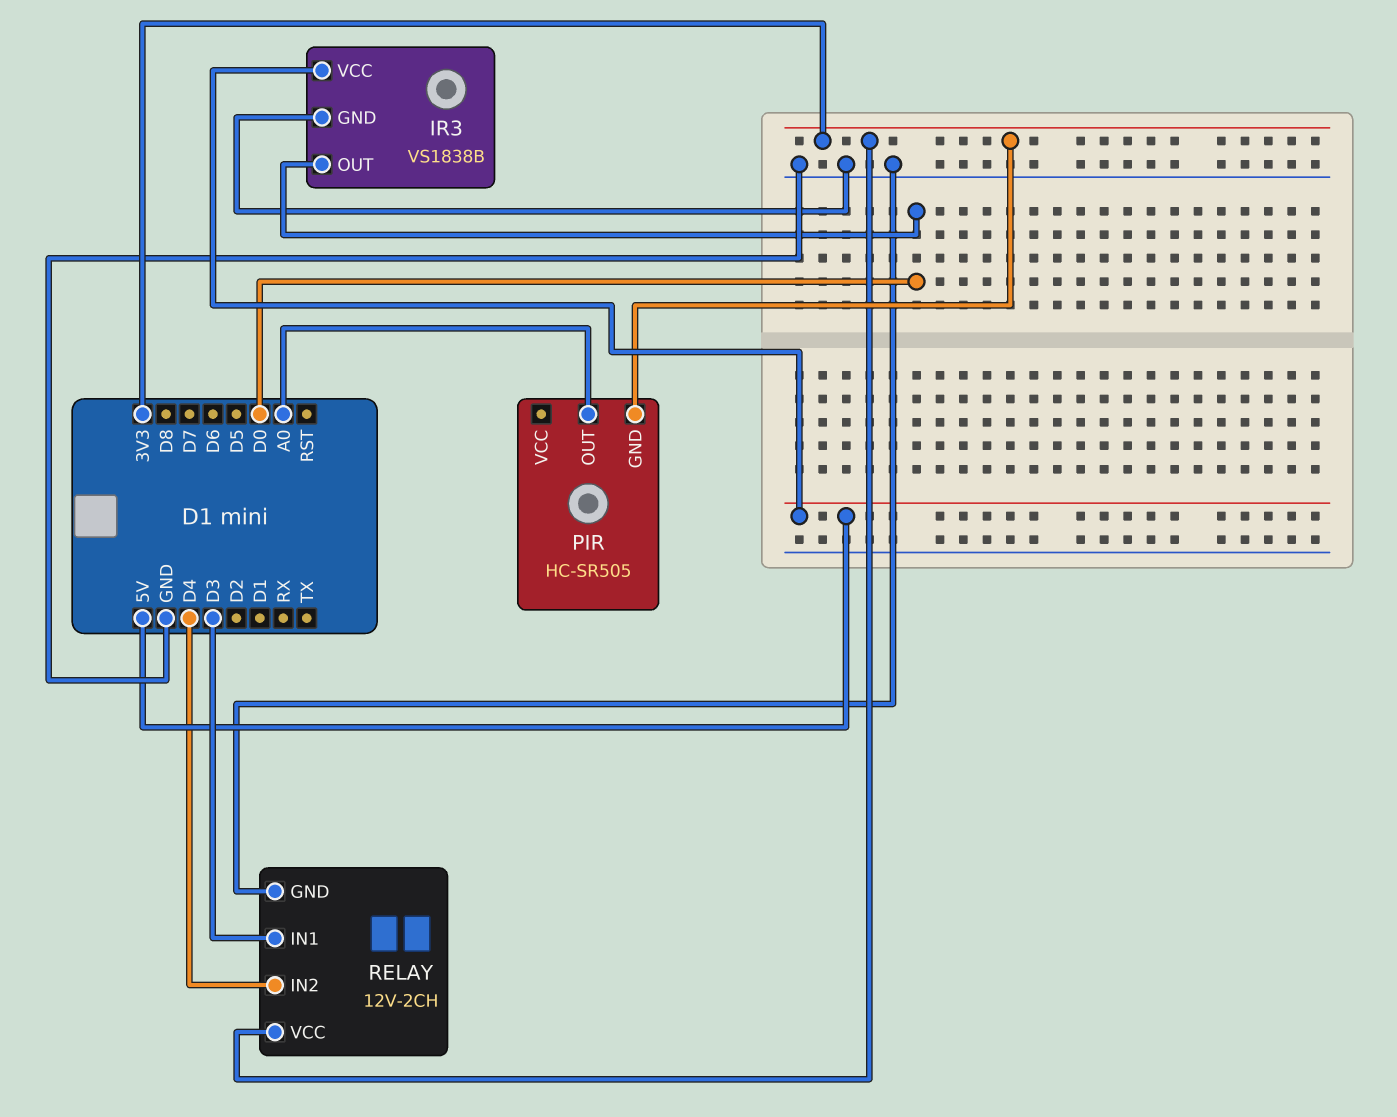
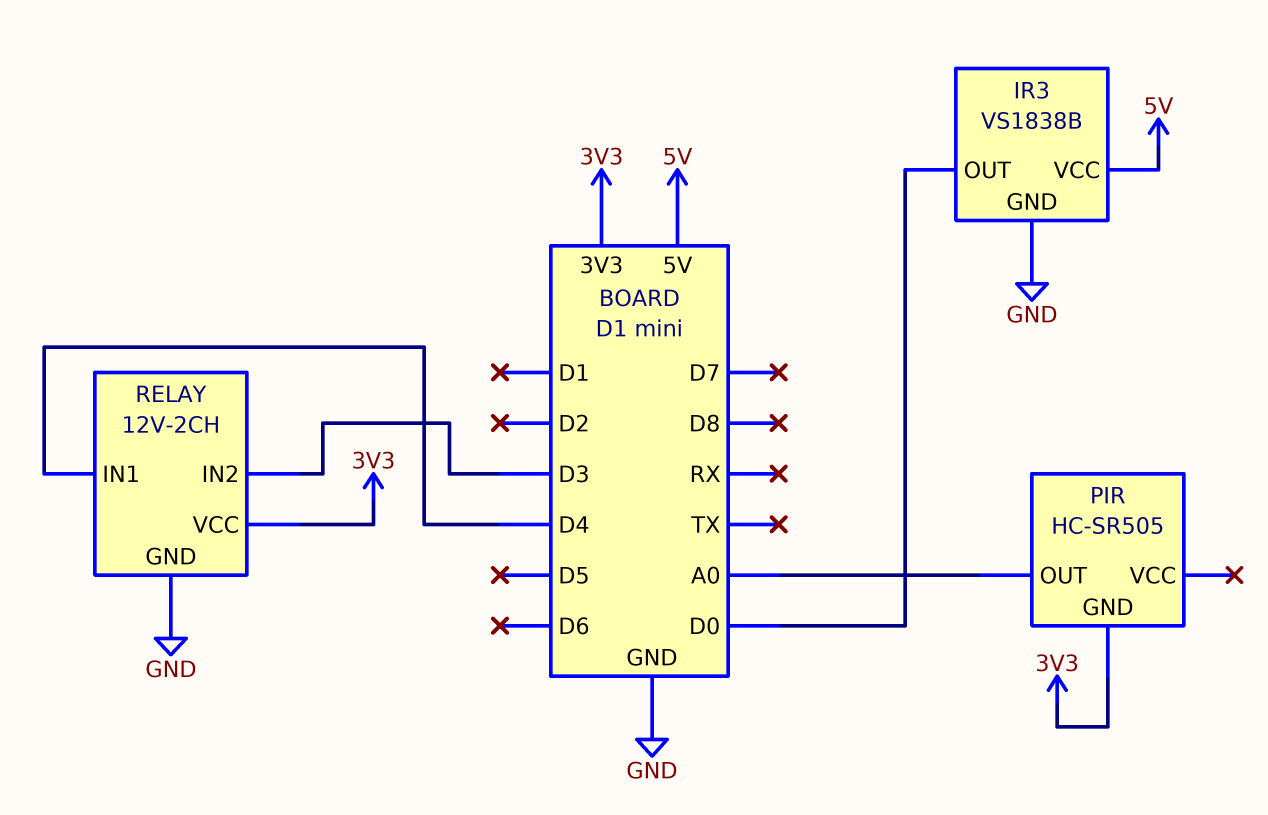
RELAY pin IN1: D3 -> D4
RELAY pin IN2: D4 -> D3

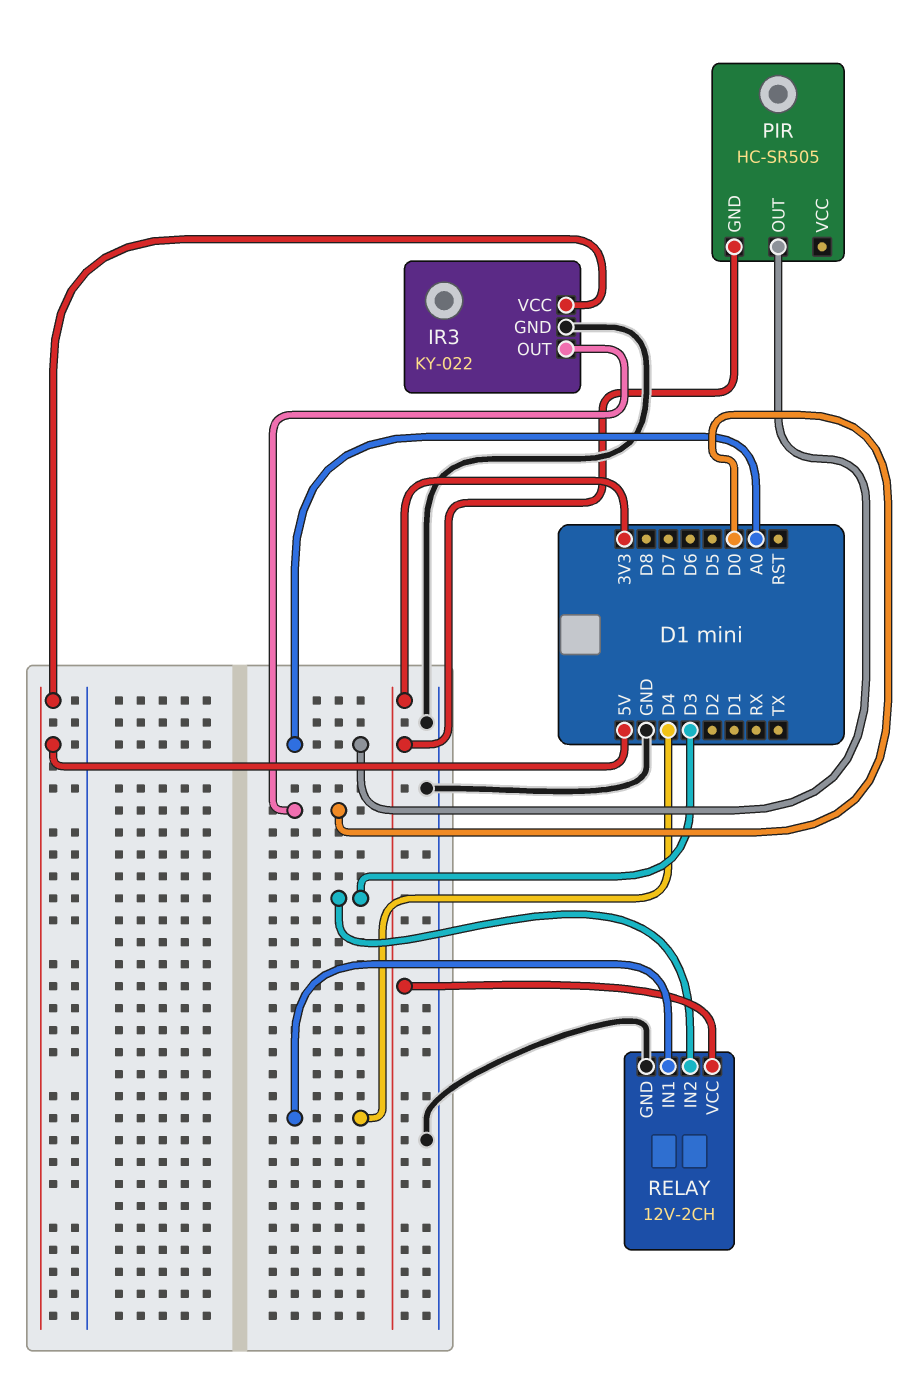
IR3: VS1838B -> KY-022

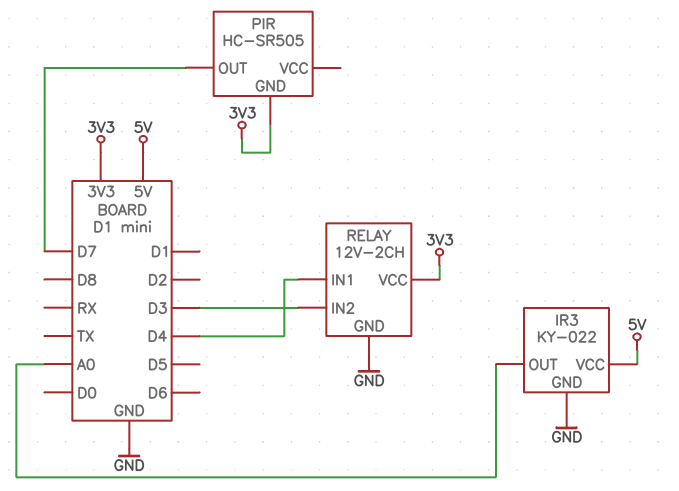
IR3 pin OUT: D0 -> A0
PIR pin OUT: A0 -> D7

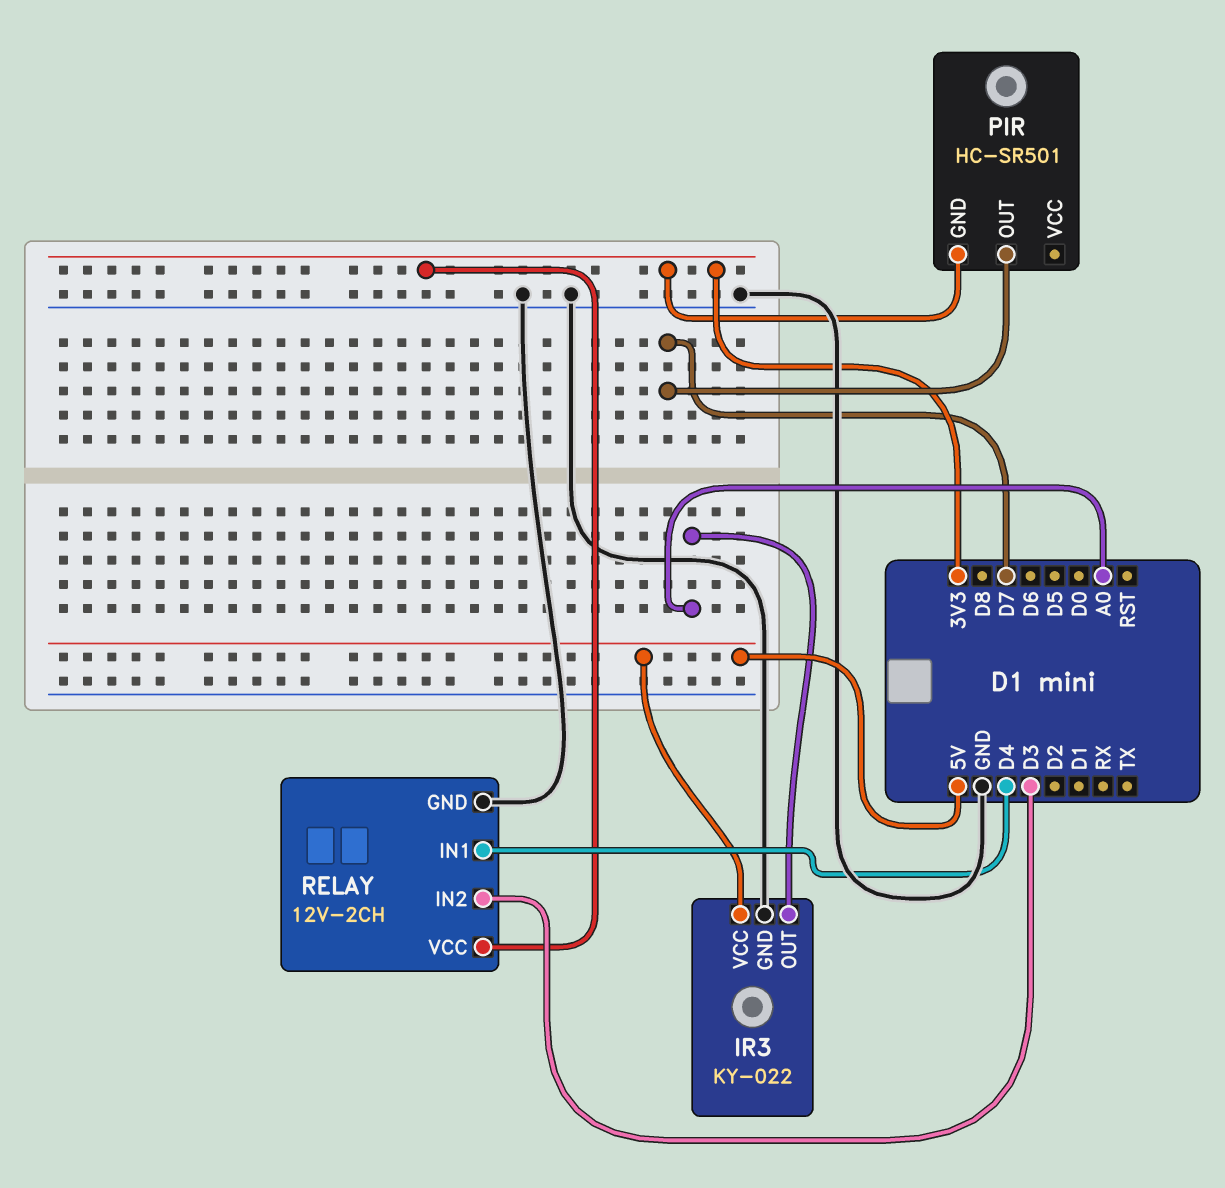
PIR: HC-SR505 -> HC-SR501

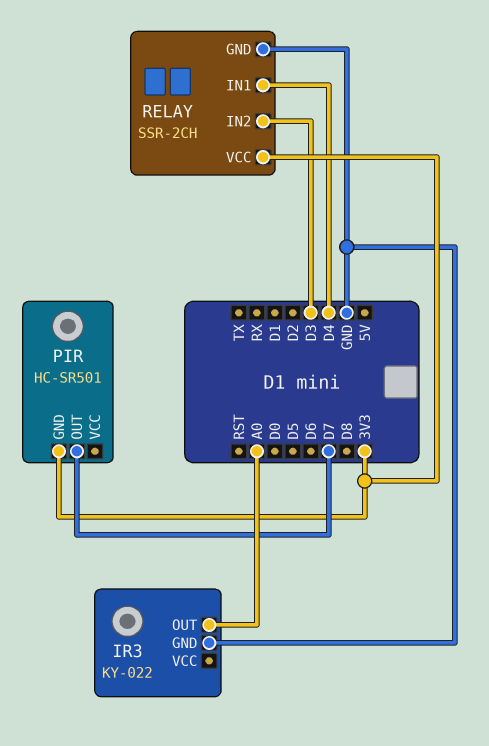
IR3 pin VCC: 5V -> none
RELAY: 12V-2CH -> SSR-2CH

